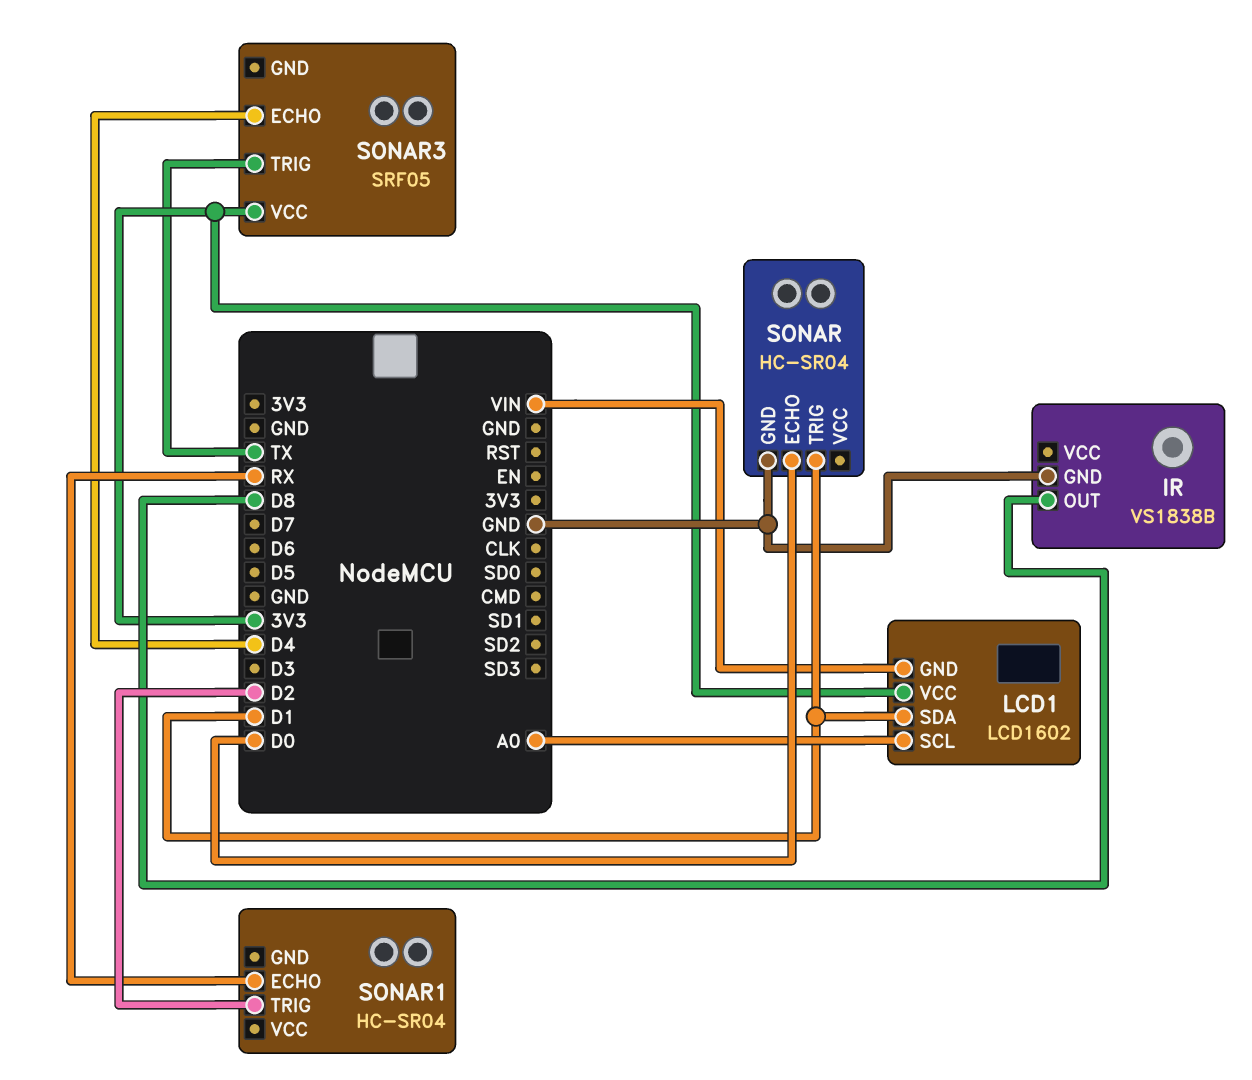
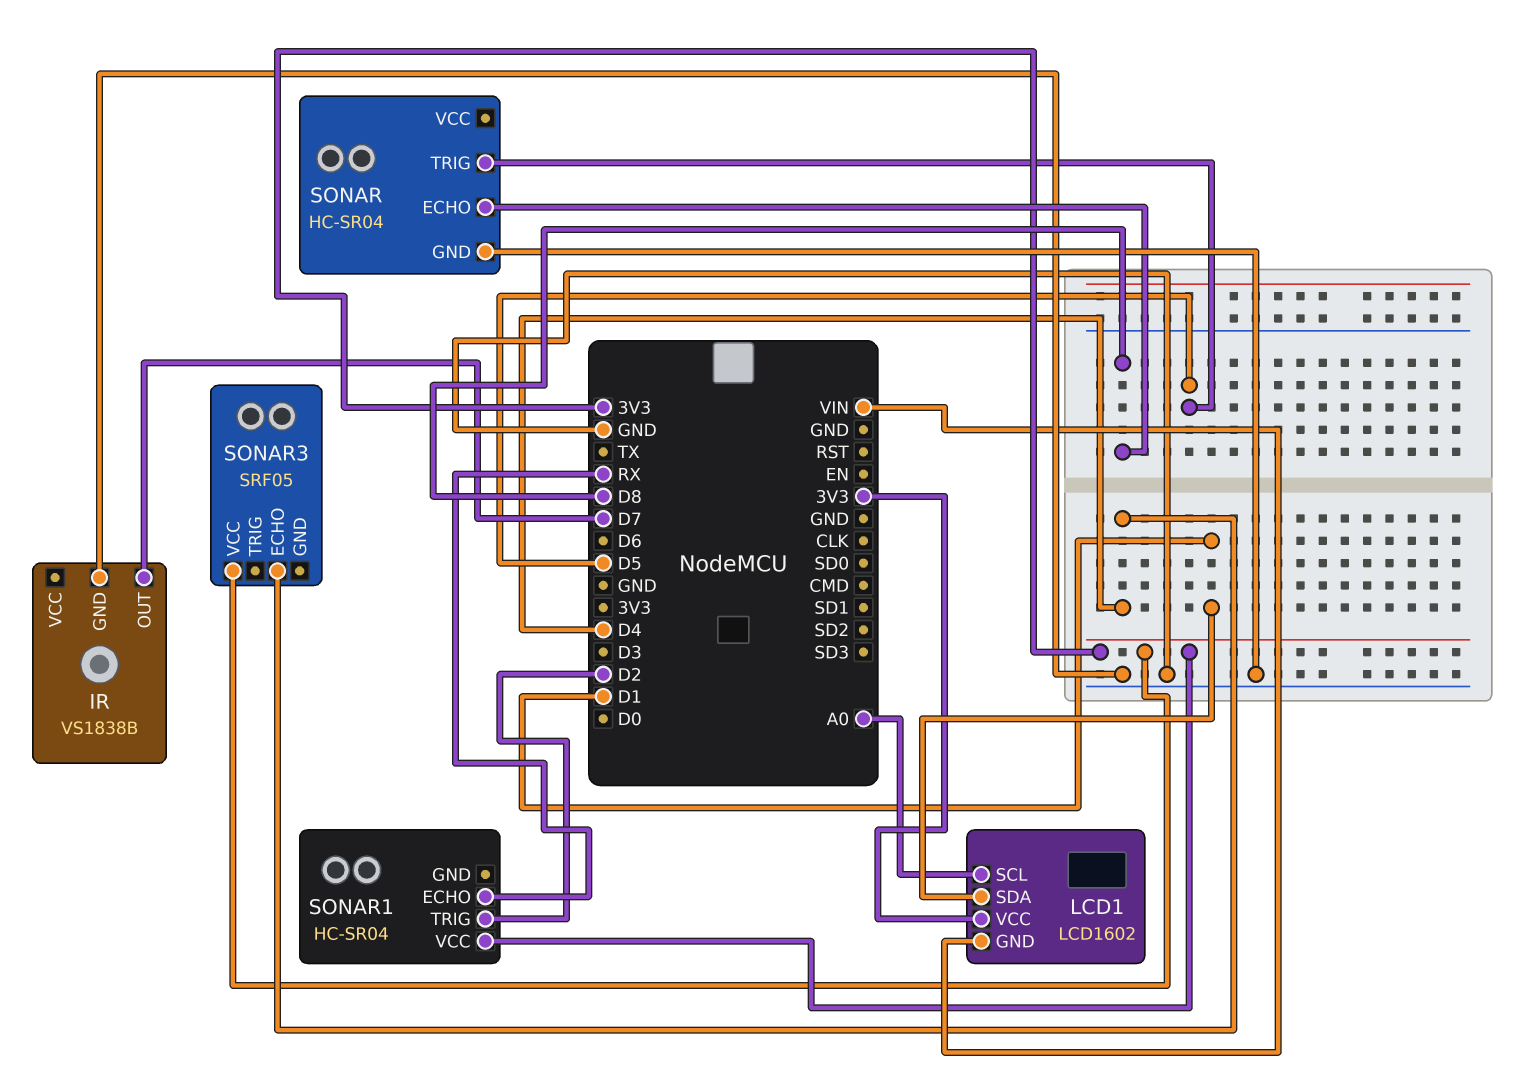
IR pin OUT: D8 -> D7
SONAR pin ECHO: D0 -> D8
SONAR pin TRIG: D1 -> D5
SONAR1 pin VCC: none -> 3V3
SONAR3 pin TRIG: TX -> none

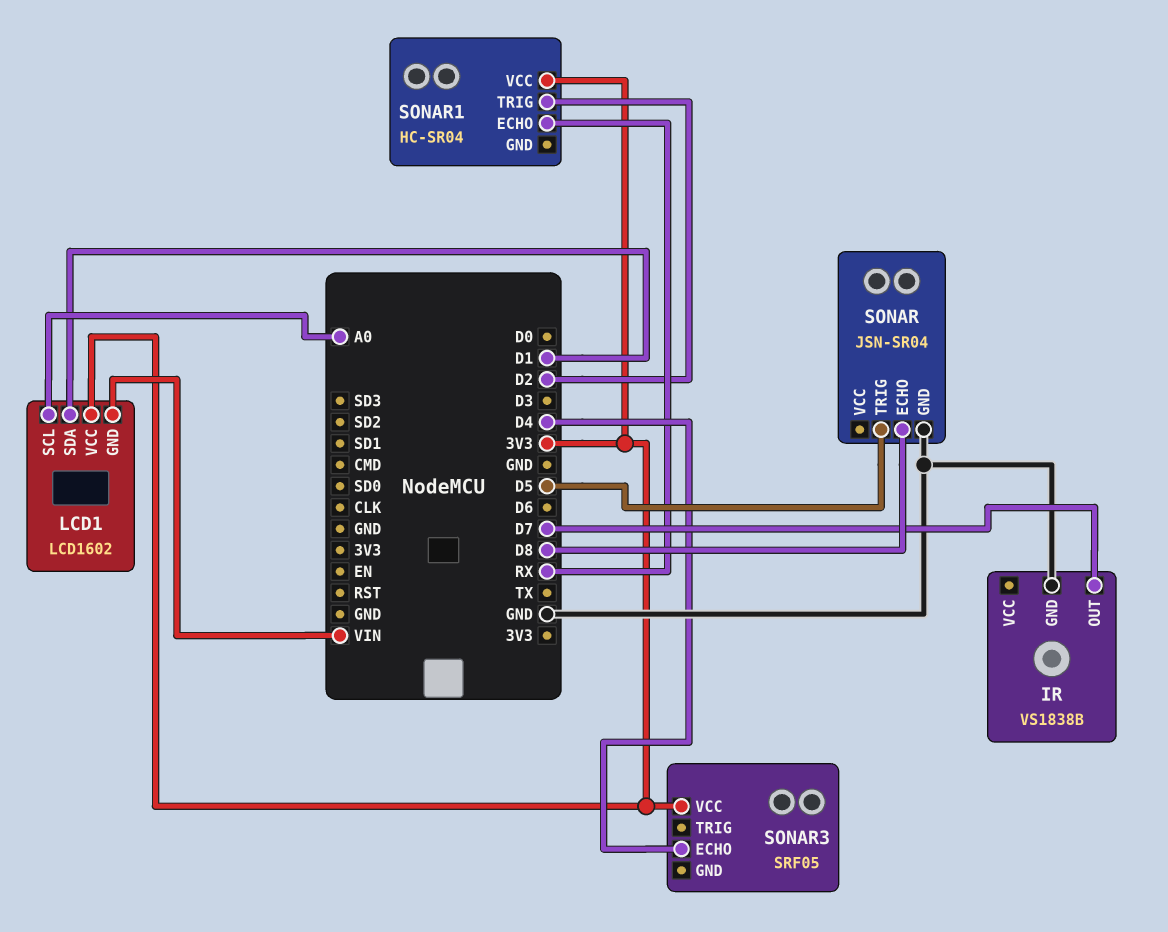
SONAR: HC-SR04 -> JSN-SR04

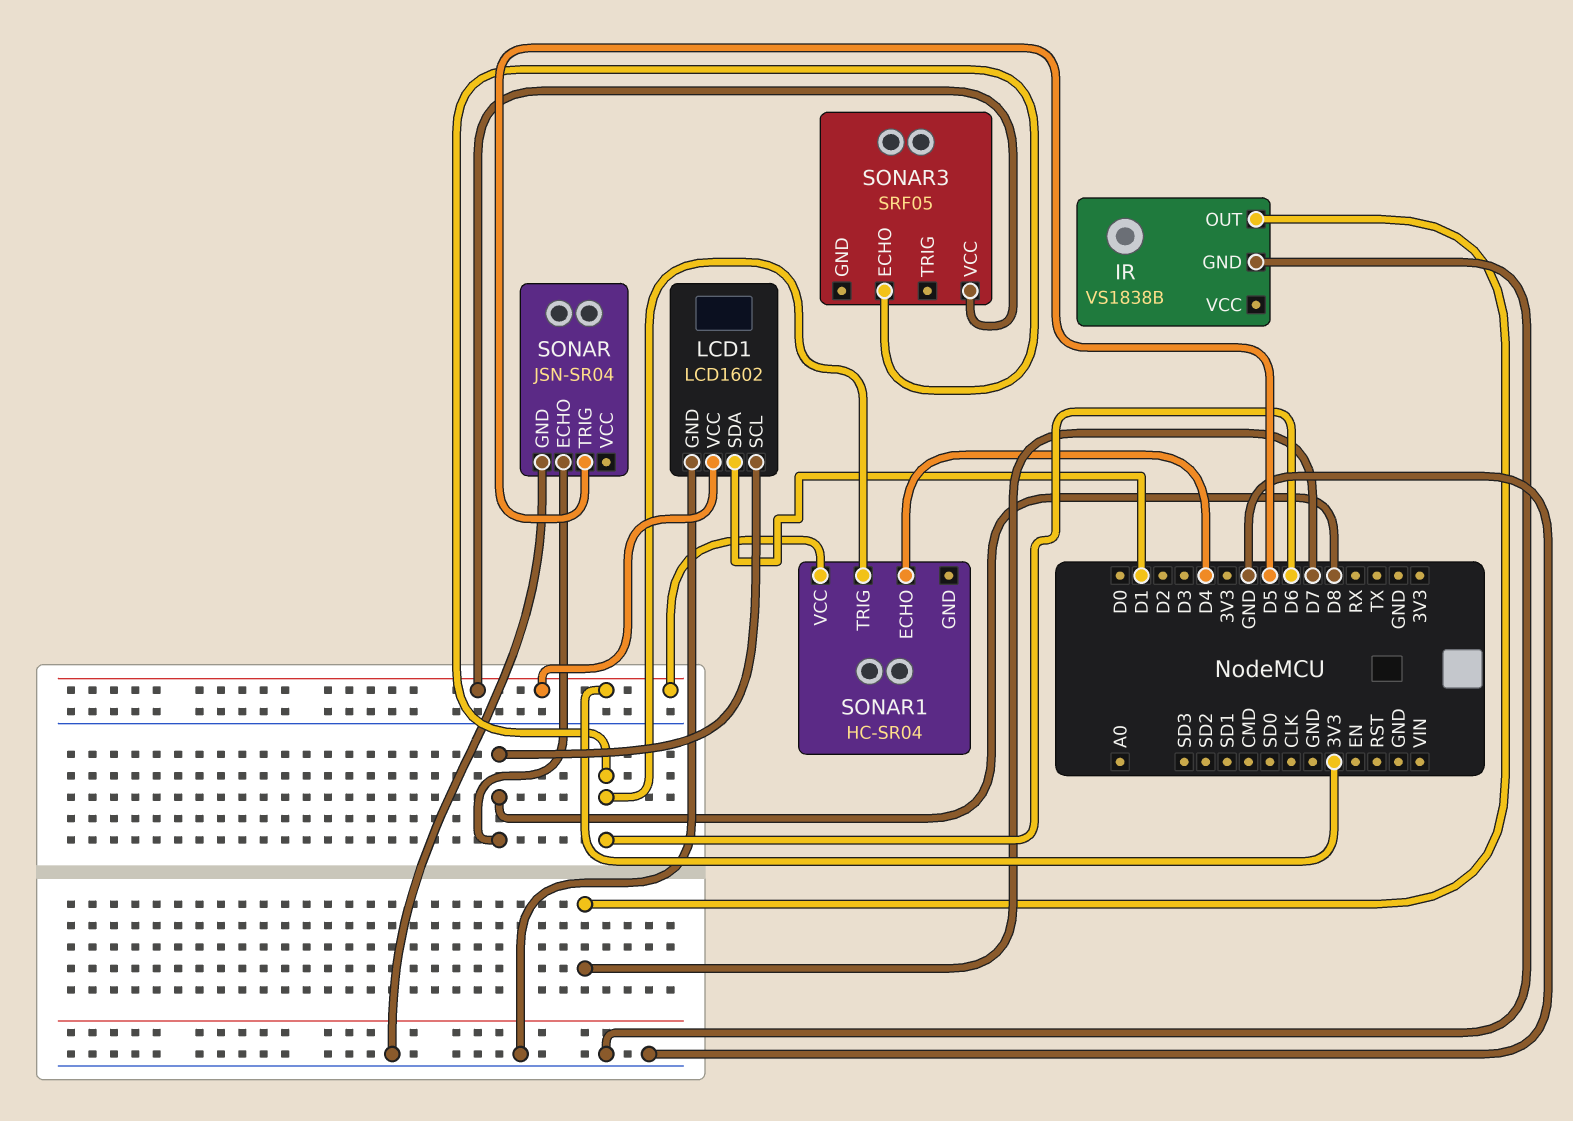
LCD1 pin GND: VIN -> GND
LCD1 pin SCL: A0 -> D8
SONAR1 pin ECHO: RX -> D4
SONAR1 pin TRIG: D2 -> D6
SONAR3 pin ECHO: D4 -> D6

